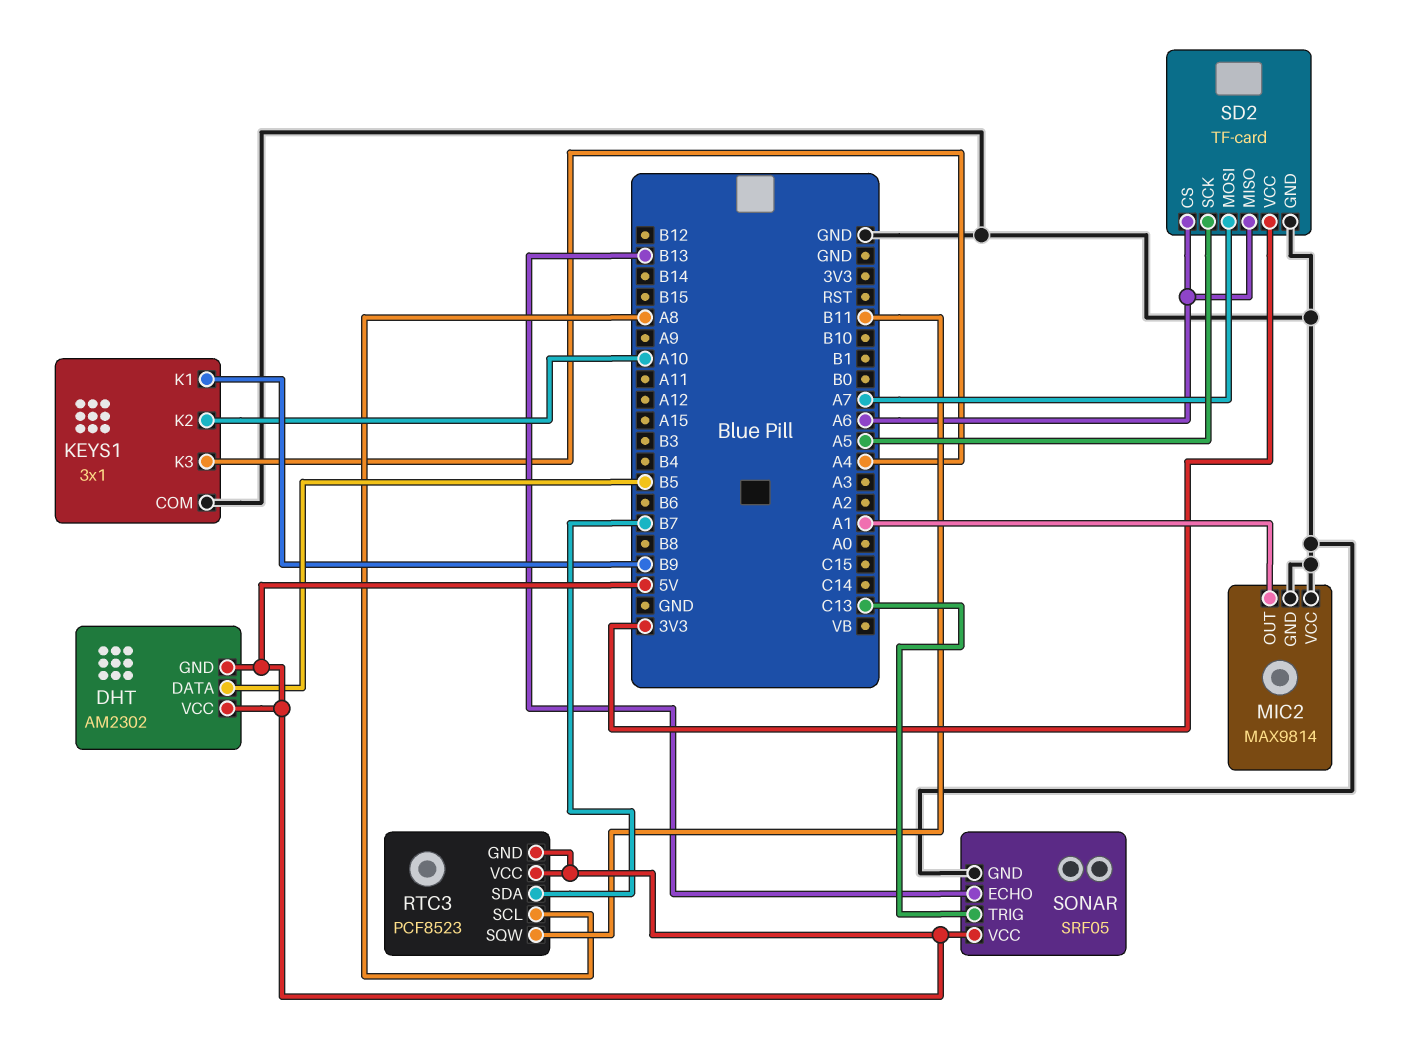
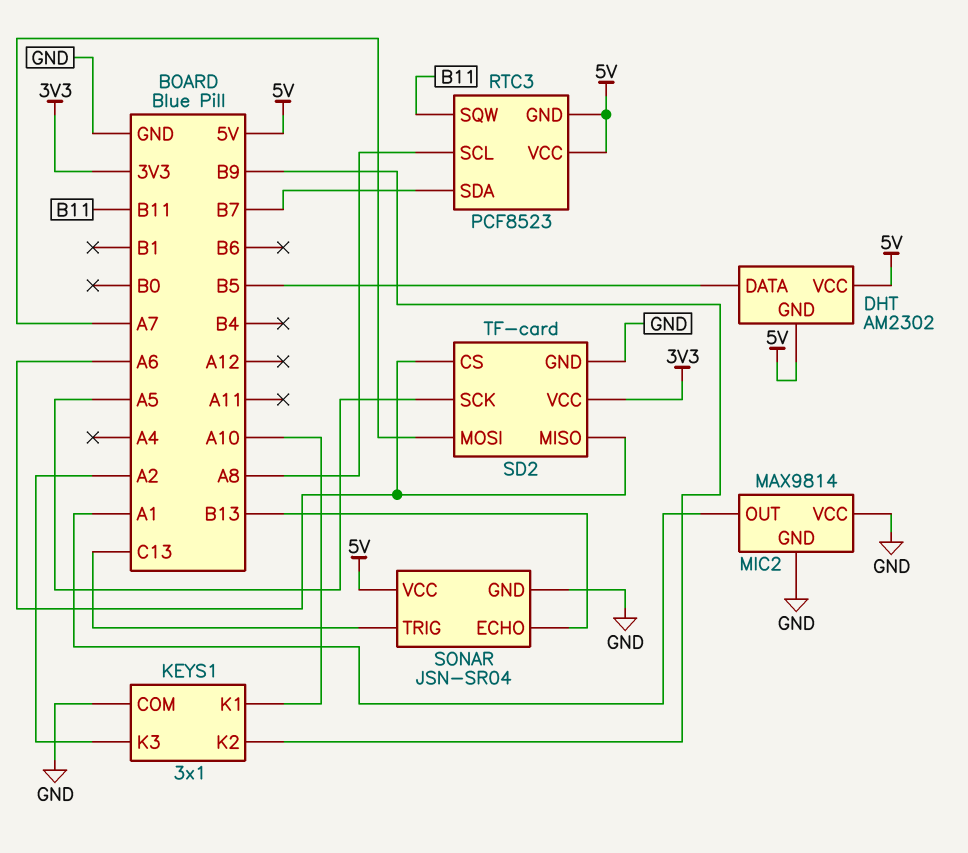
KEYS1 pin K1: B9 -> A10
KEYS1 pin K2: A10 -> B9
KEYS1 pin K3: A4 -> A2
SONAR: SRF05 -> JSN-SR04

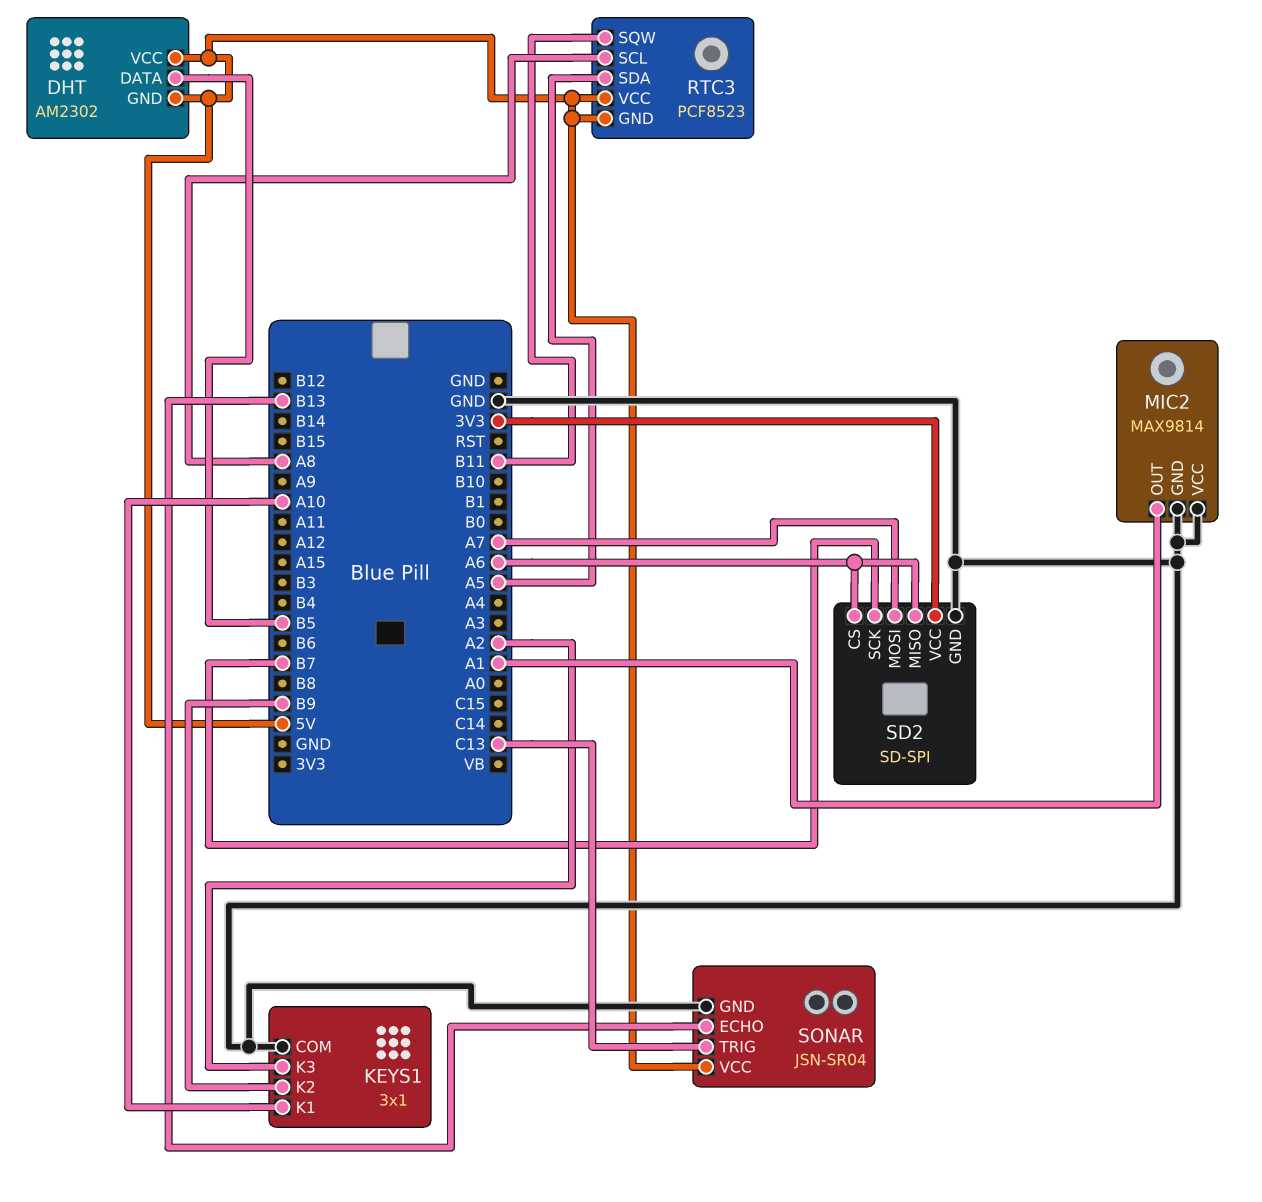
RTC3 pin SDA: B7 -> A5
SD2: TF-card -> SD-SPI
SD2 pin SCK: A5 -> B7

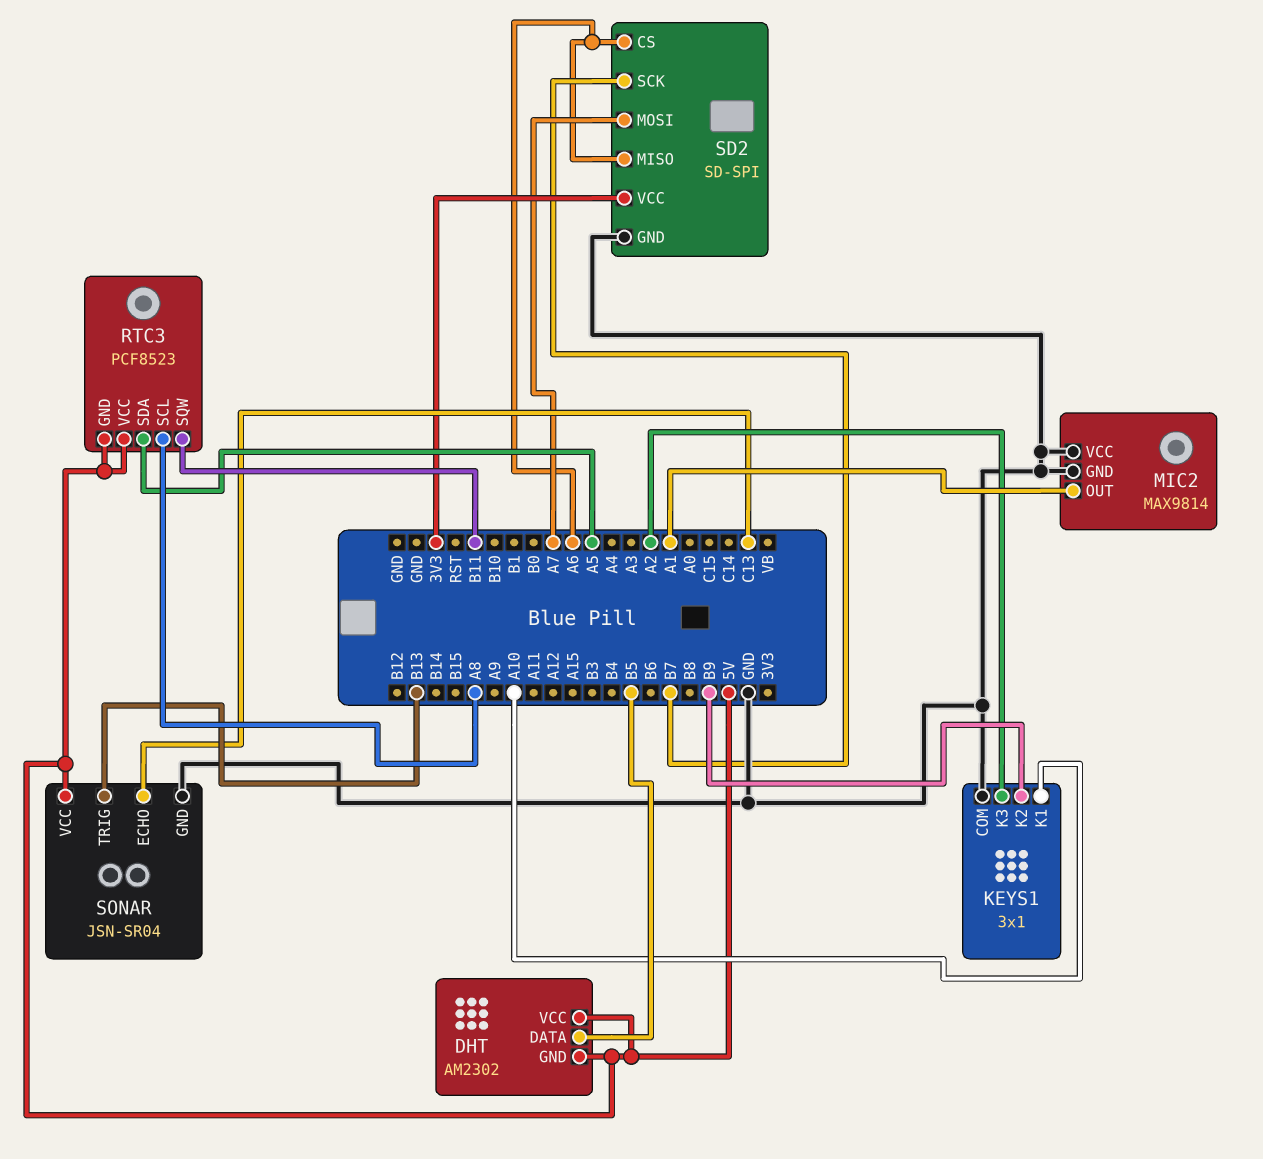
SONAR pin ECHO: B13 -> C13
SONAR pin TRIG: C13 -> B13

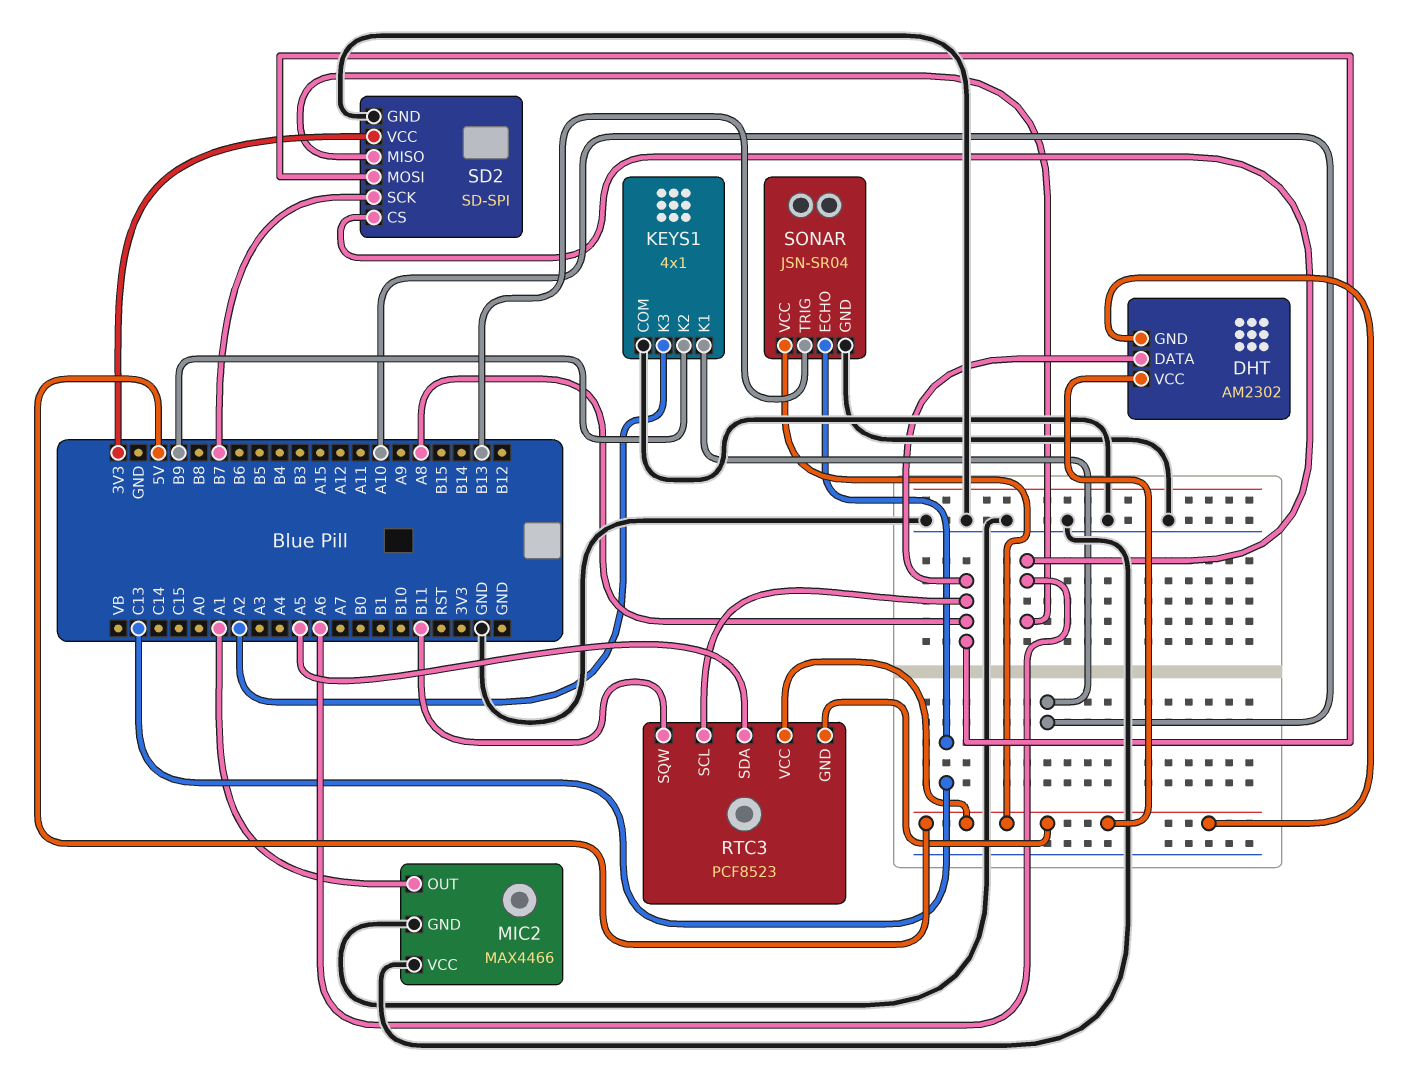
DHT pin DATA: B5 -> A8
KEYS1: 3x1 -> 4x1
MIC2: MAX9814 -> MAX4466
SD2 pin MOSI: A7 -> A8

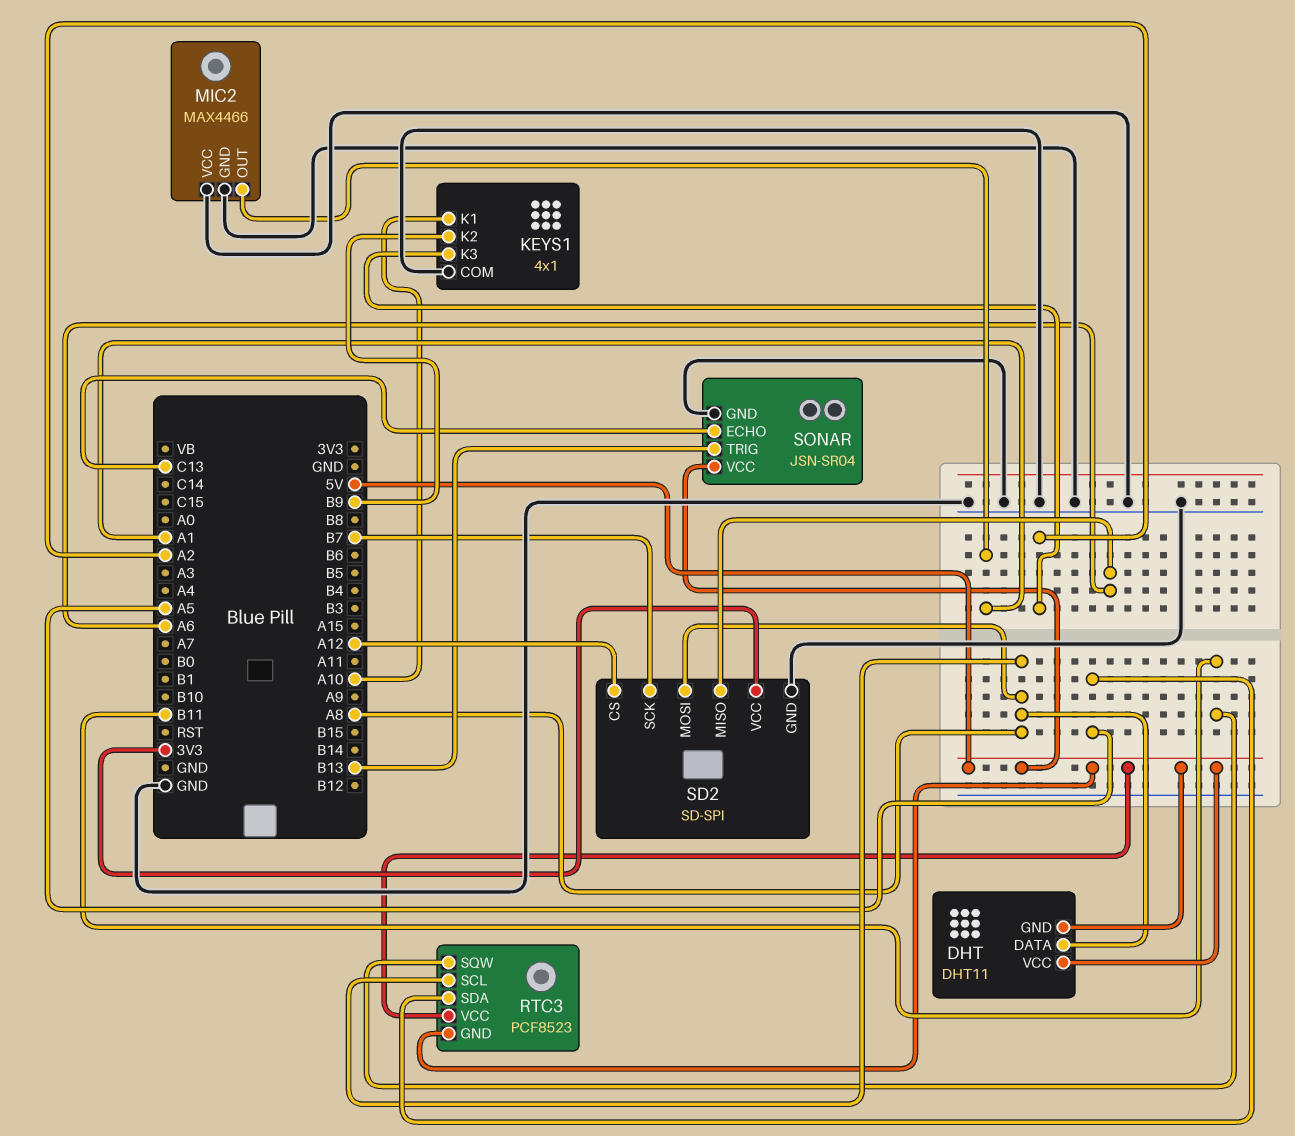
DHT: AM2302 -> DHT11
SD2 pin CS: A6 -> A12

